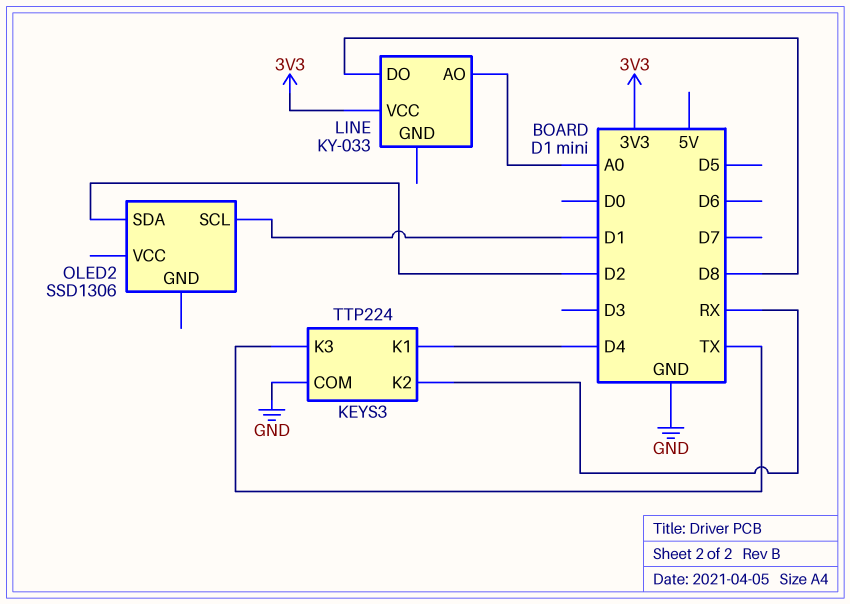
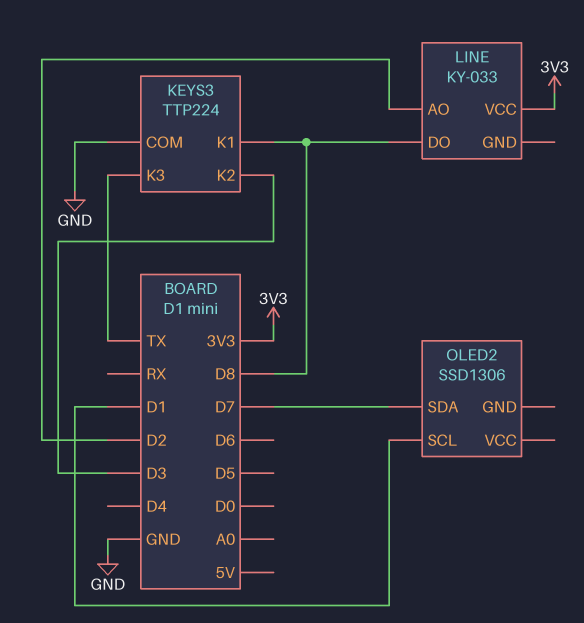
KEYS3 pin K1: D4 -> D8
KEYS3 pin K2: RX -> D3
LINE pin AO: A0 -> D2
OLED2 pin SDA: D2 -> D7

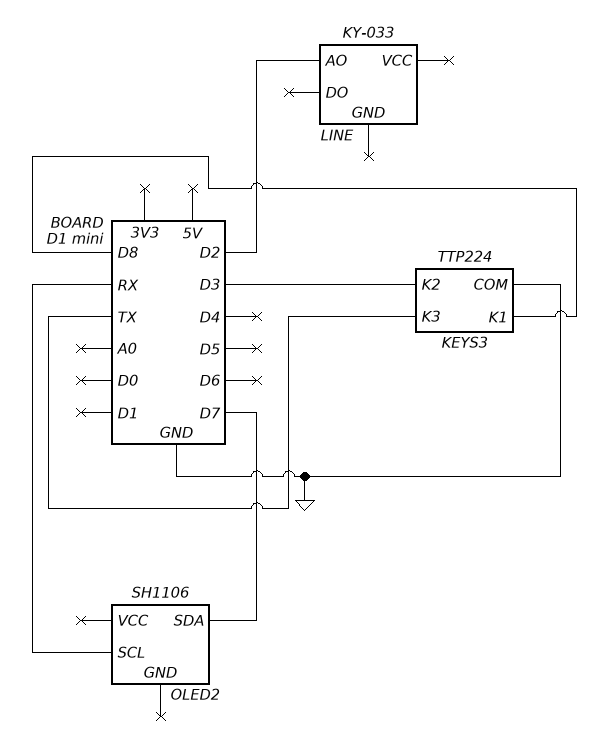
LINE pin DO: D8 -> none
LINE pin VCC: 3V3 -> none
OLED2: SSD1306 -> SH1106
OLED2 pin SCL: D1 -> RX

